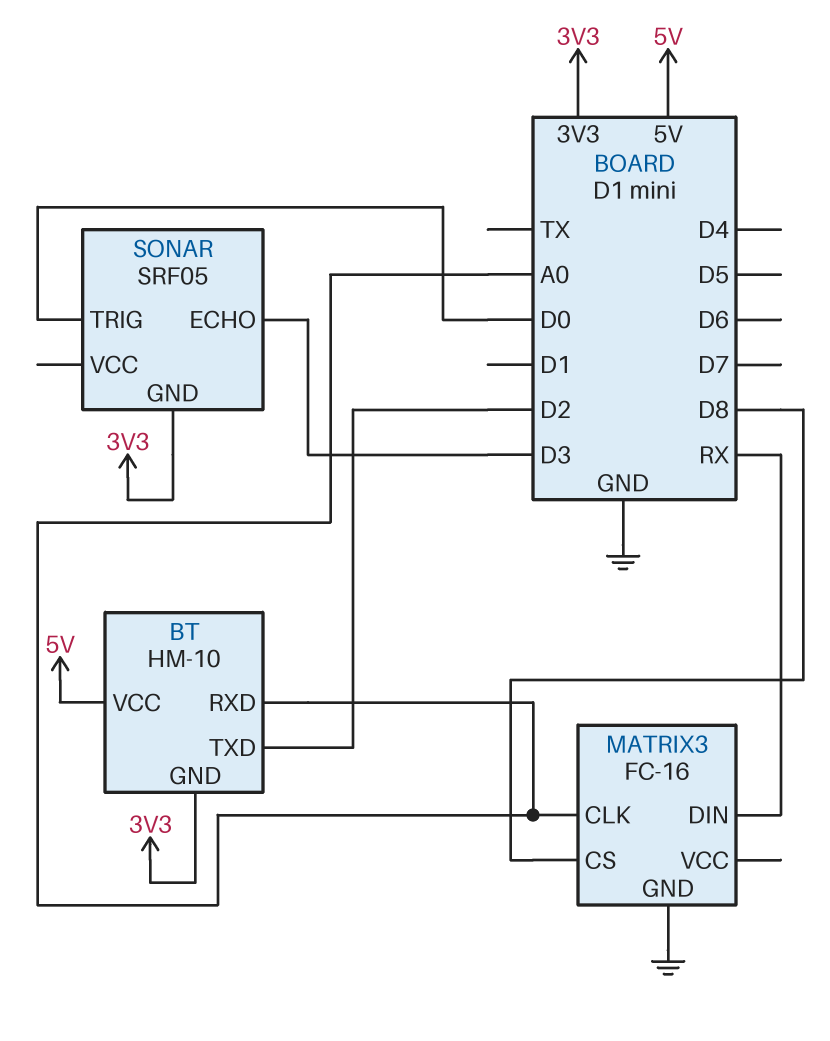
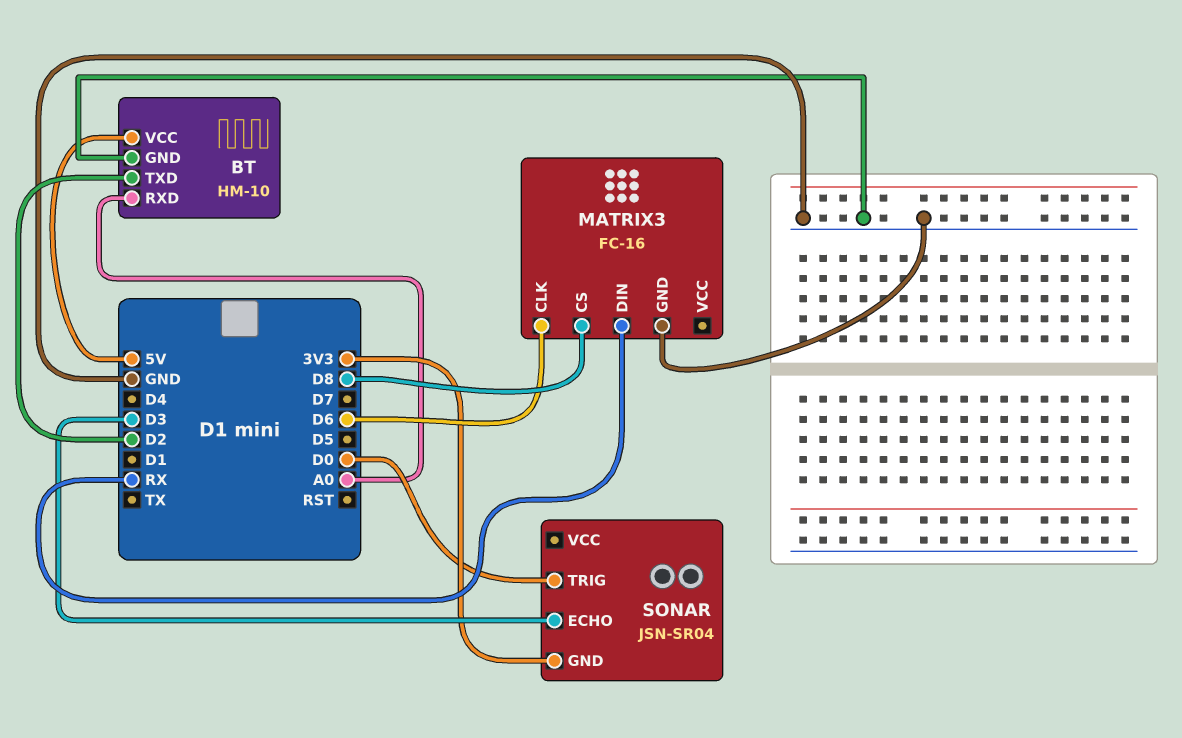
BT pin GND: 3V3 -> GND
MATRIX3 pin CLK: A0 -> D6
SONAR: SRF05 -> JSN-SR04

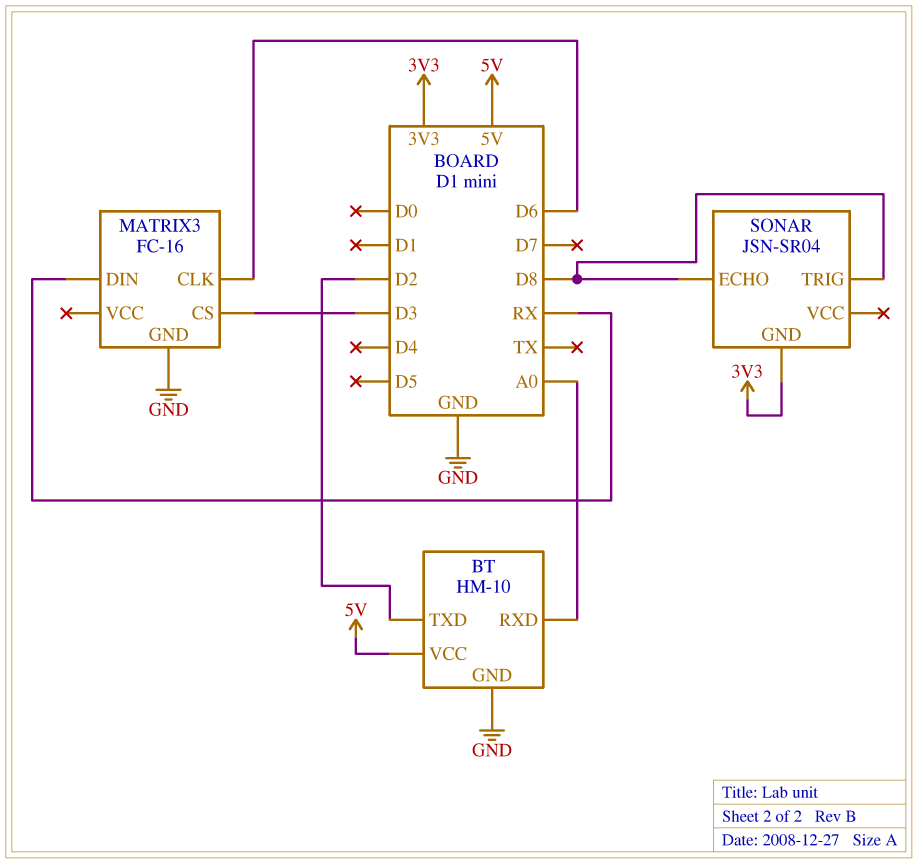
MATRIX3 pin CS: D8 -> D3
SONAR pin ECHO: D3 -> D8
SONAR pin TRIG: D0 -> D8

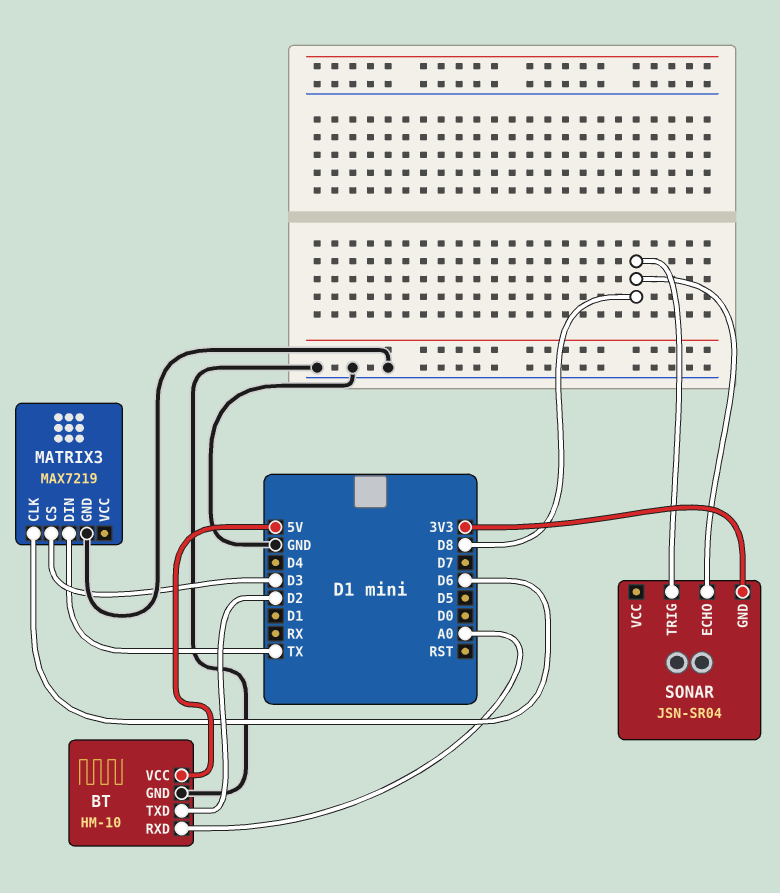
MATRIX3: FC-16 -> MAX7219
MATRIX3 pin DIN: RX -> TX

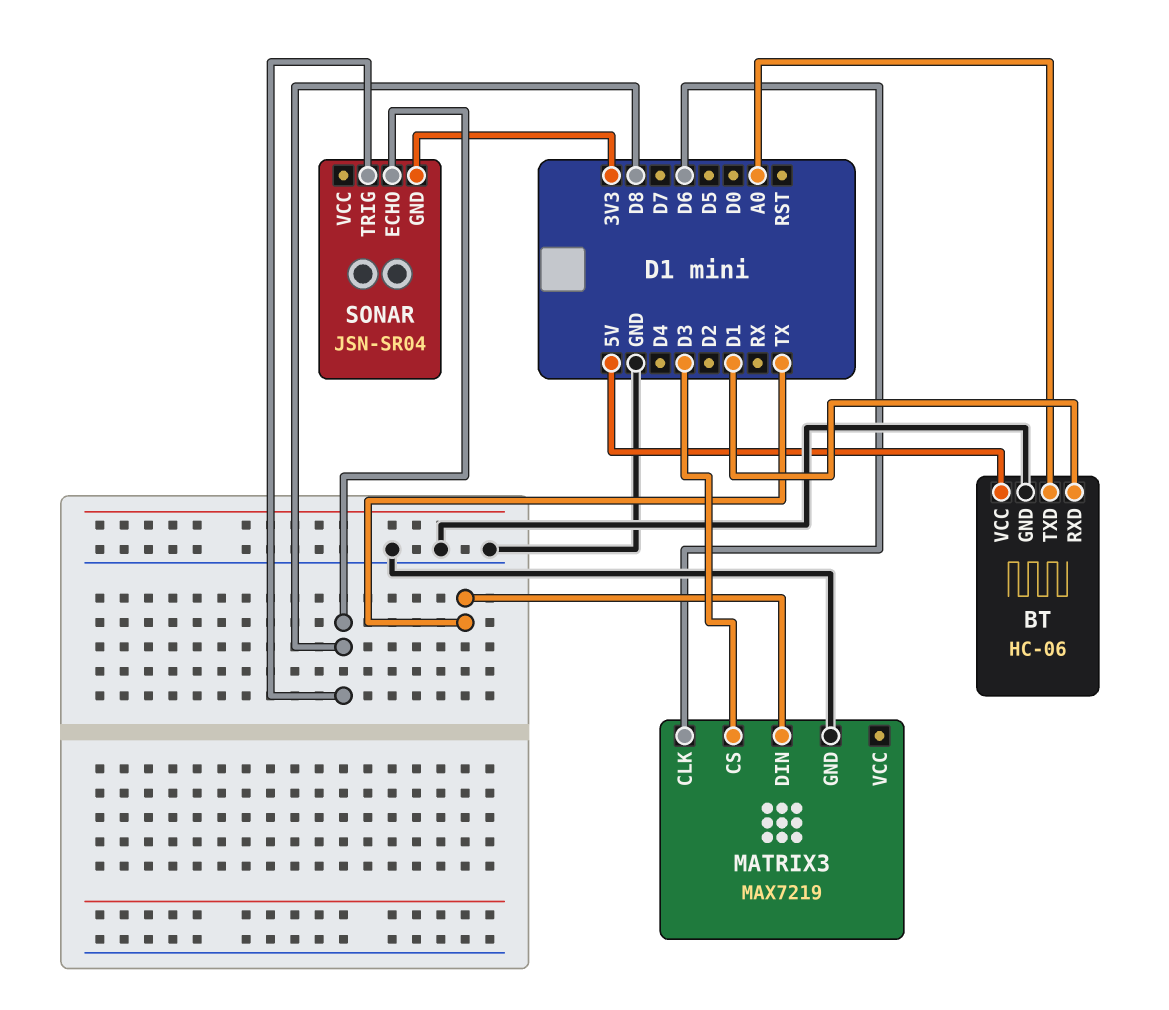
BT: HM-10 -> HC-06
BT pin RXD: A0 -> D1
BT pin TXD: D2 -> A0

